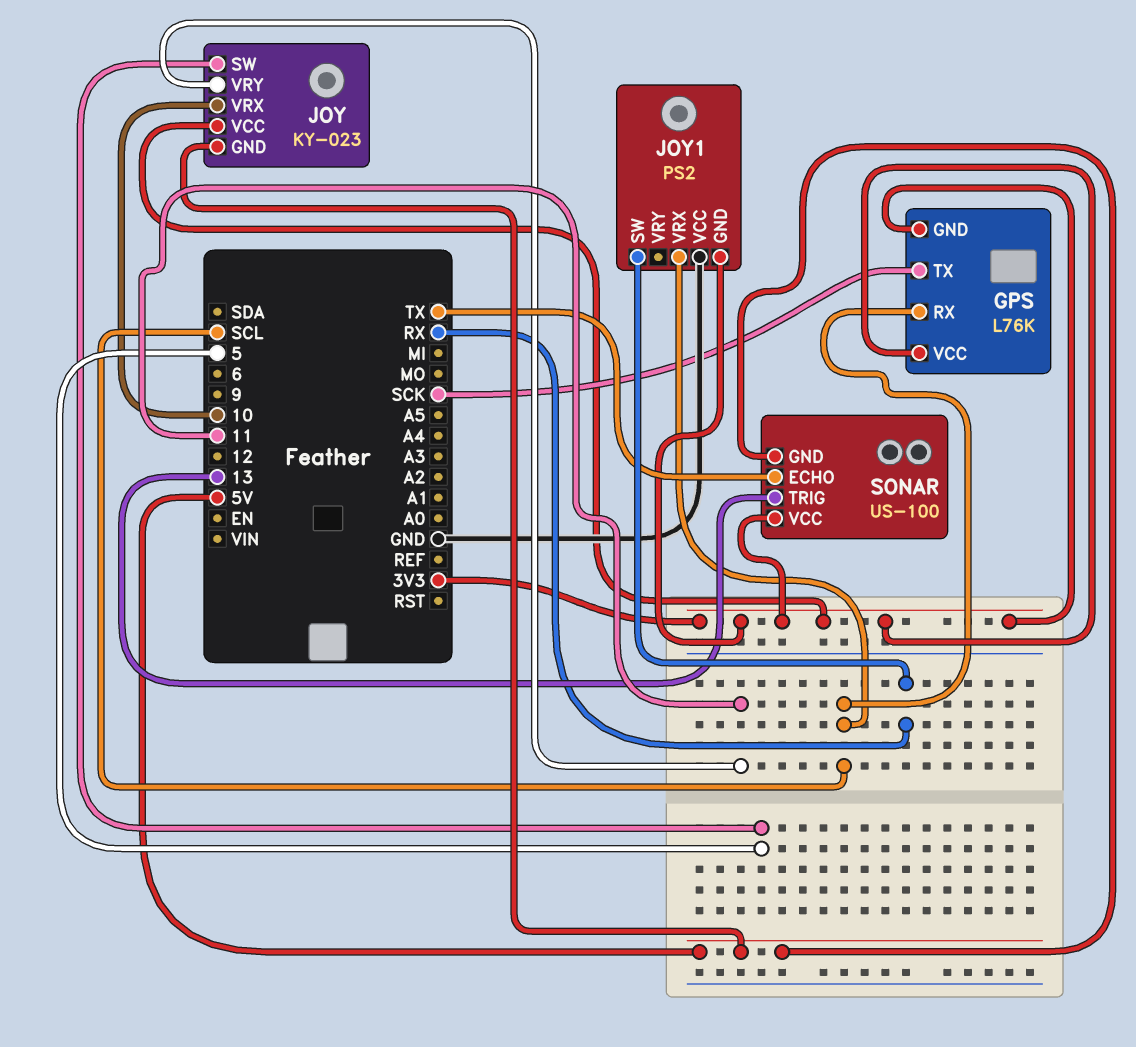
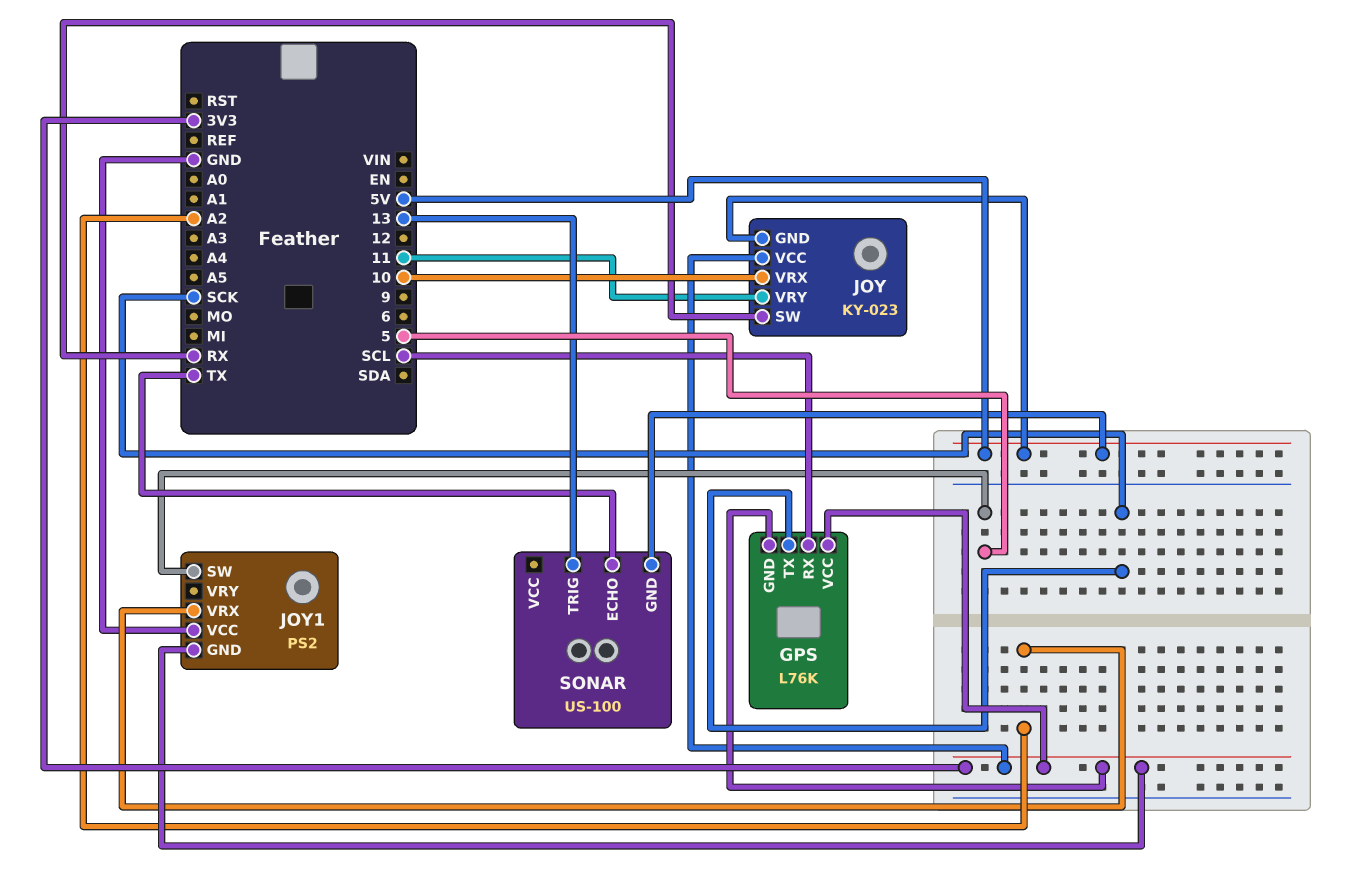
JOY pin SW: 5 -> RX
JOY1 pin SW: RX -> 5
JOY1 pin VRX: SCL -> A2
SONAR pin VCC: 3V3 -> none

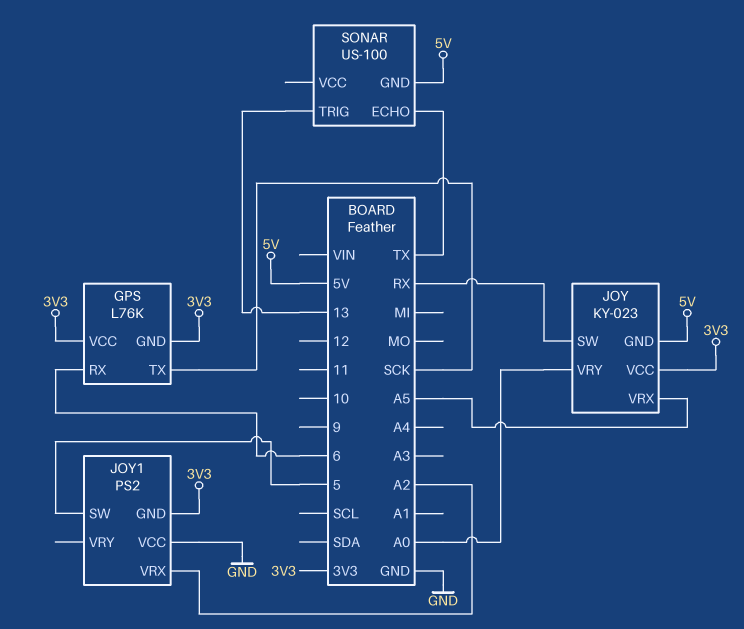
GPS pin RX: SCL -> 6
JOY pin VRX: 10 -> A5
JOY pin VRY: 11 -> A0

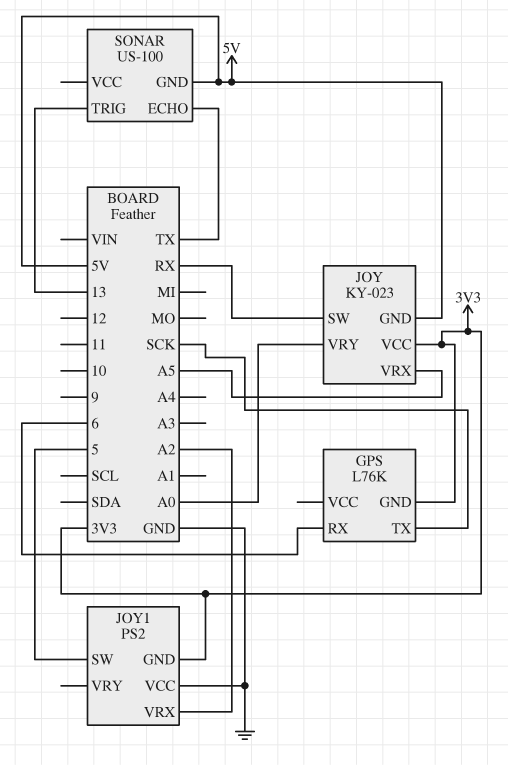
GPS pin VCC: 3V3 -> none

